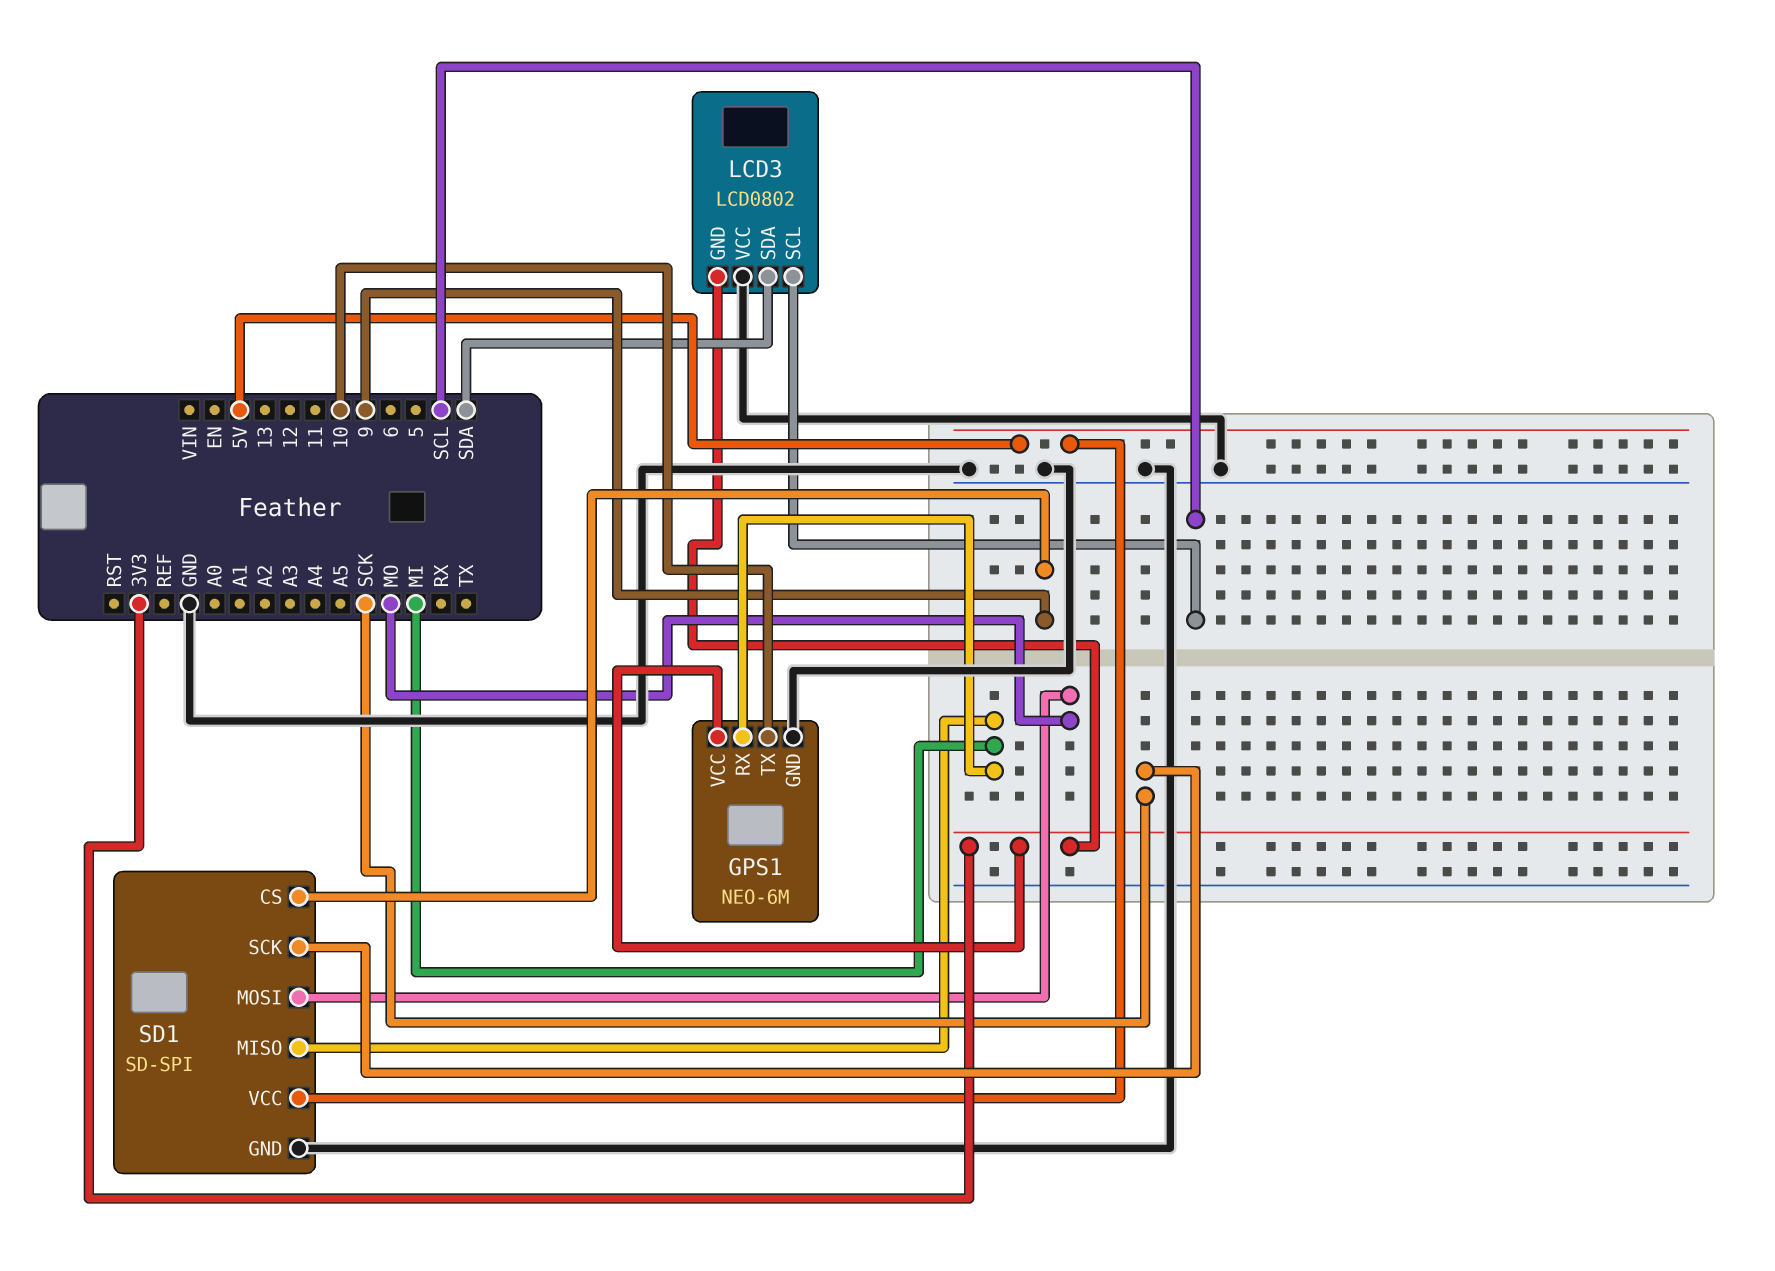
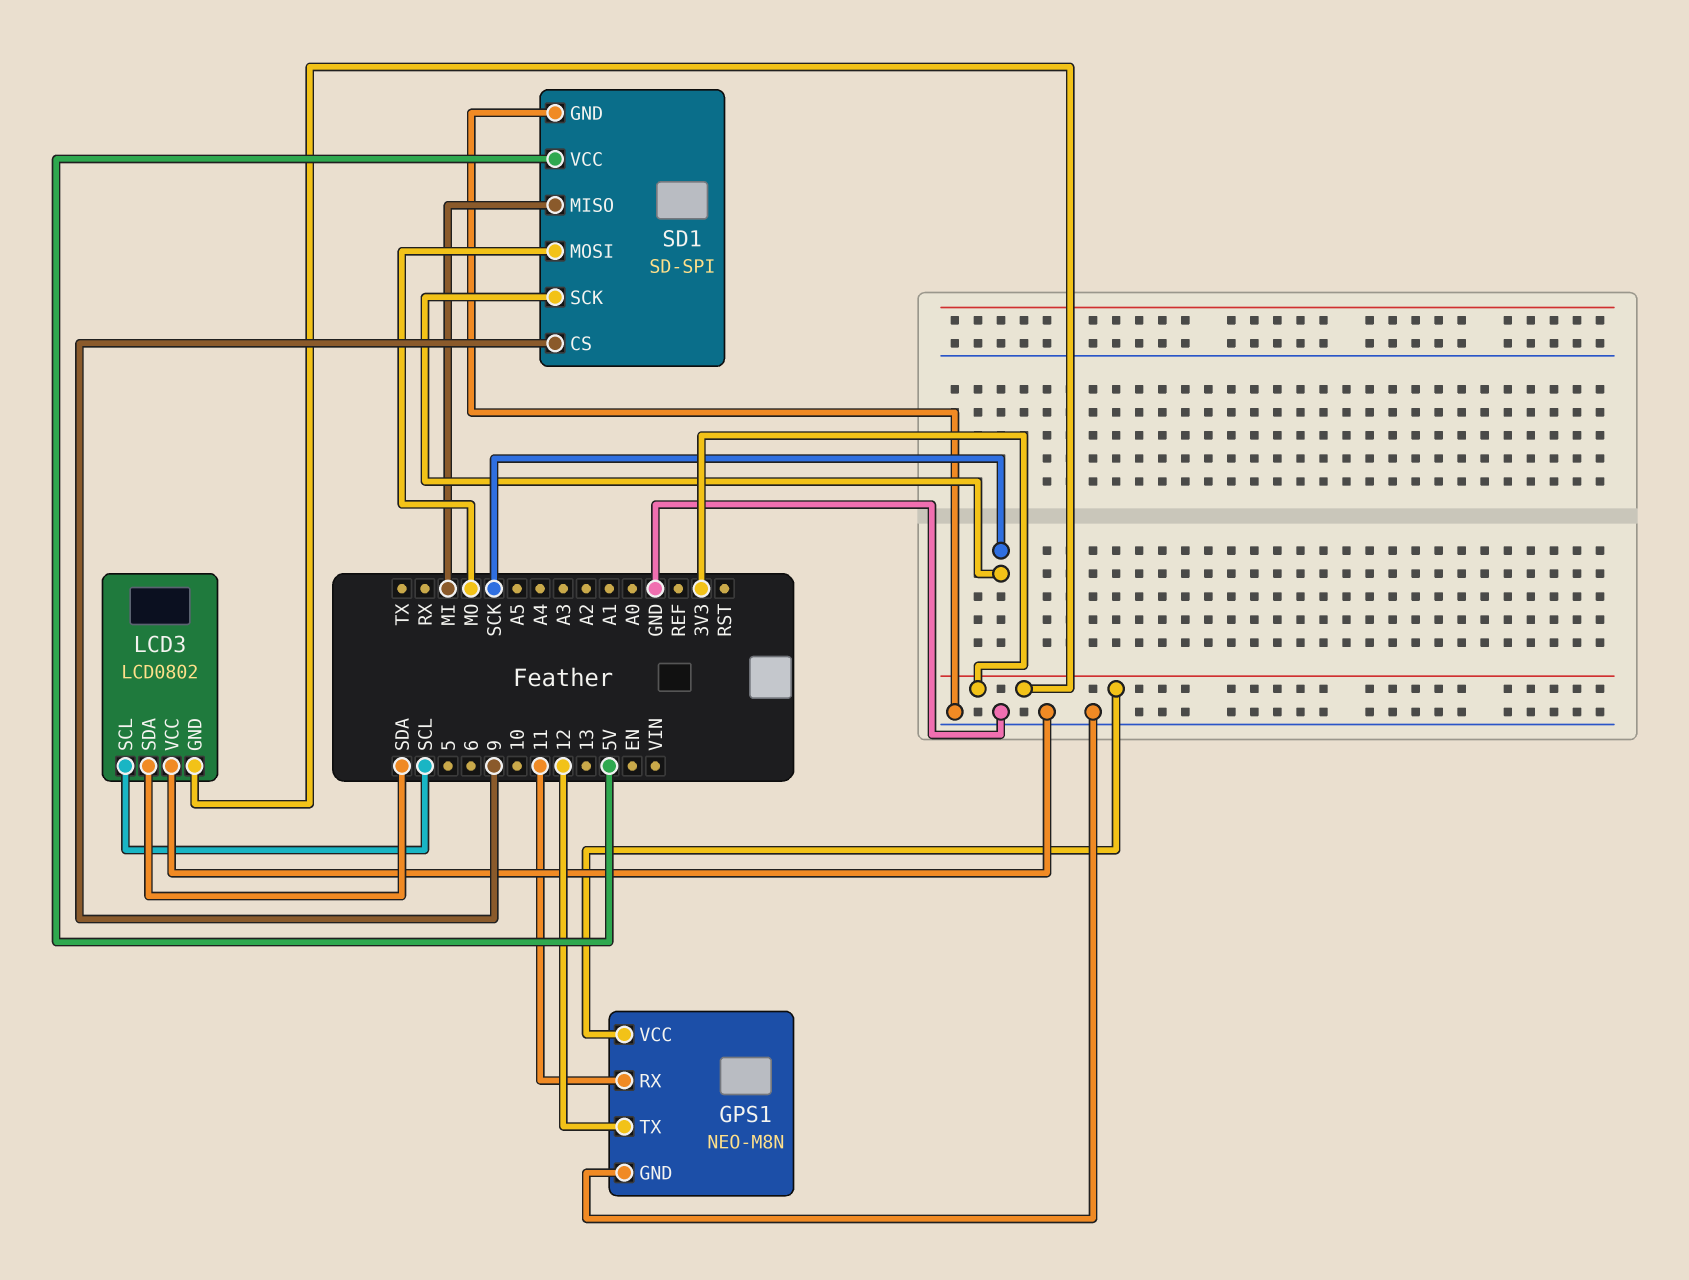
GPS1: NEO-6M -> NEO-M8N
GPS1 pin RX: MI -> 11
GPS1 pin TX: 10 -> 12

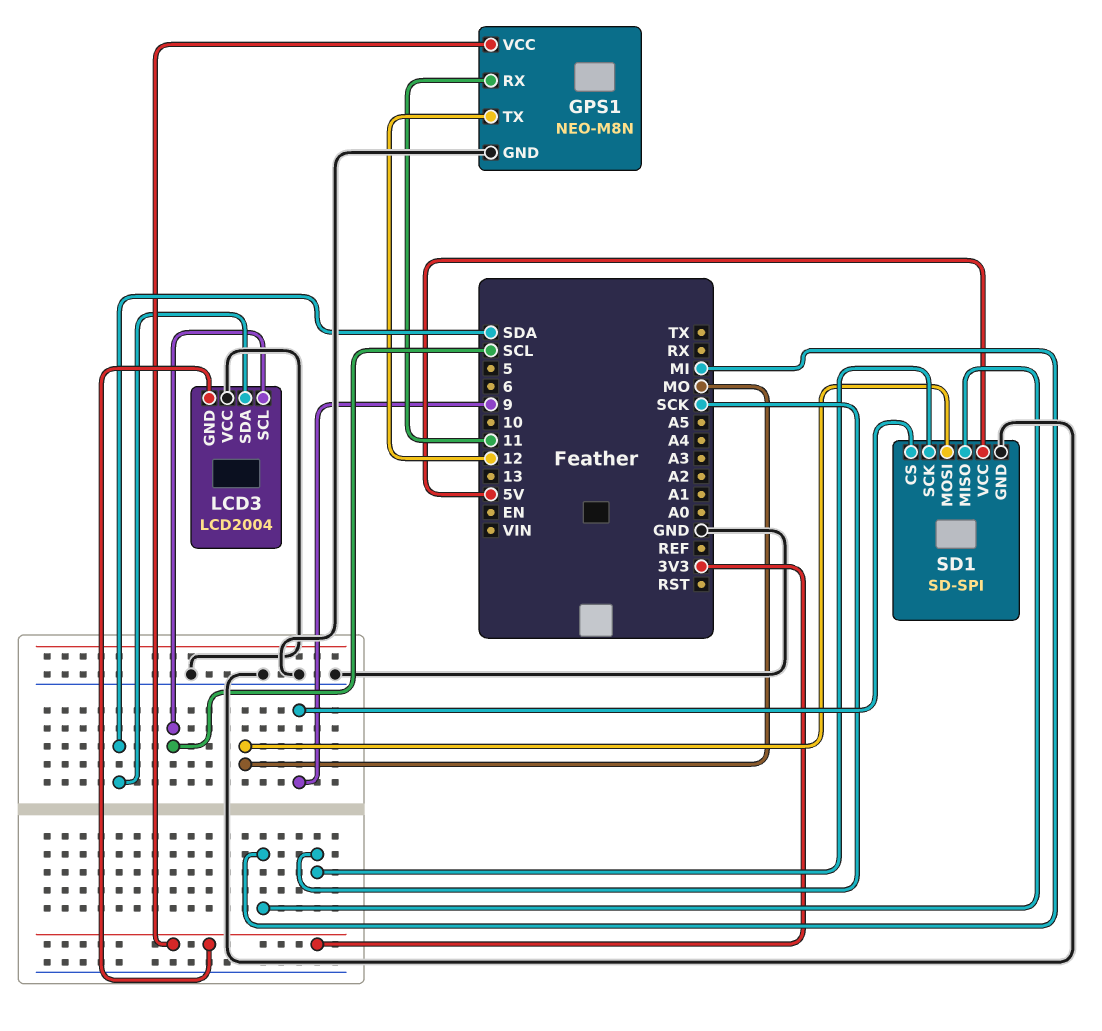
LCD3: LCD0802 -> LCD2004

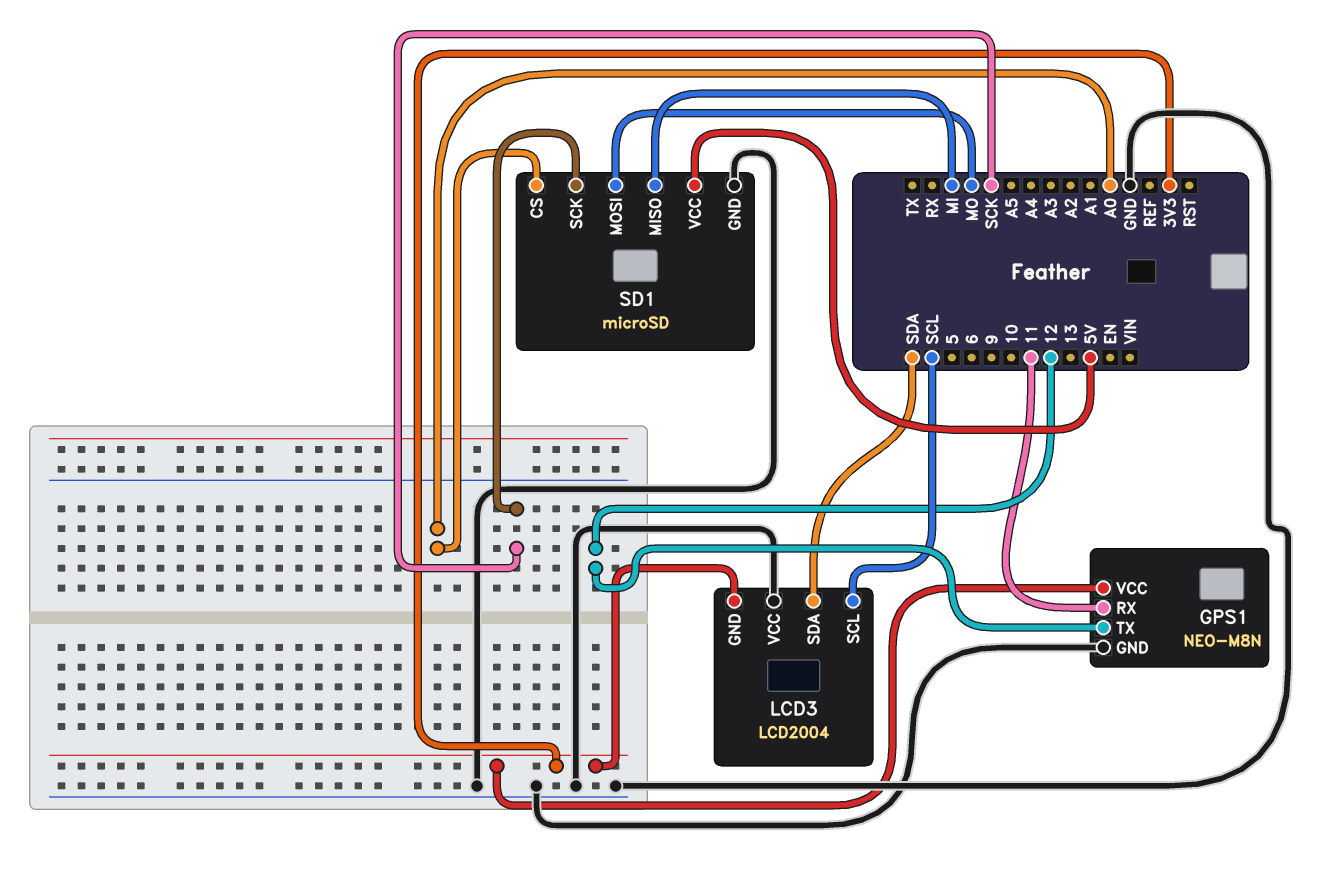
SD1: SD-SPI -> microSD
SD1 pin CS: 9 -> A0

